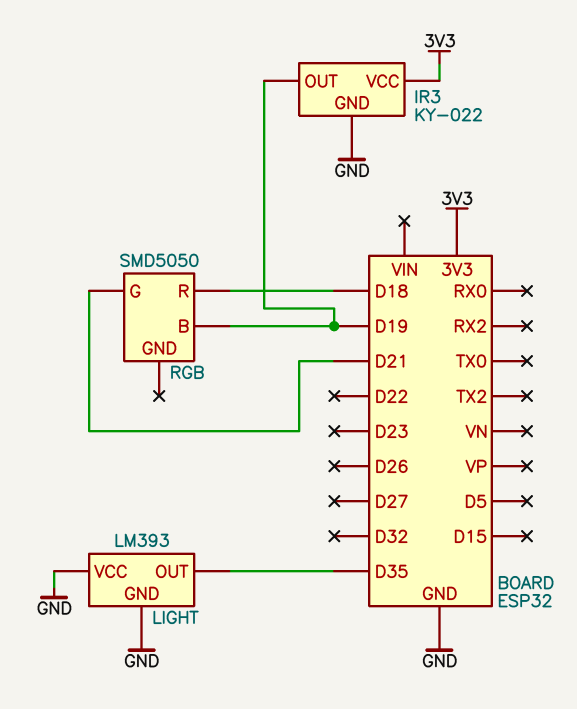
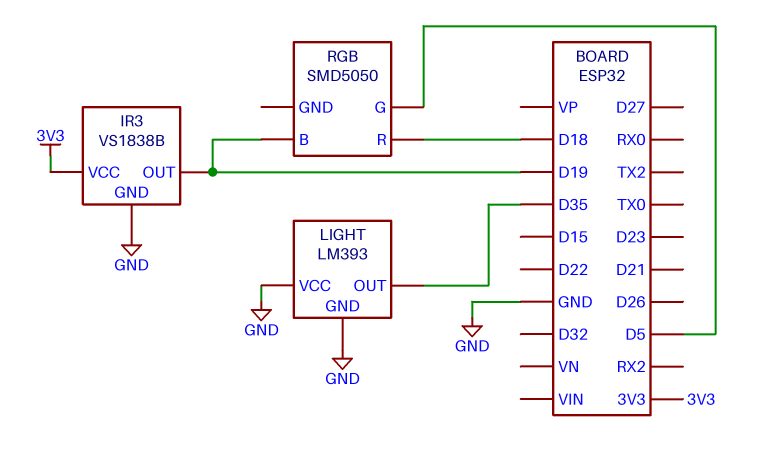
IR3: KY-022 -> VS1838B
RGB pin G: D21 -> D5

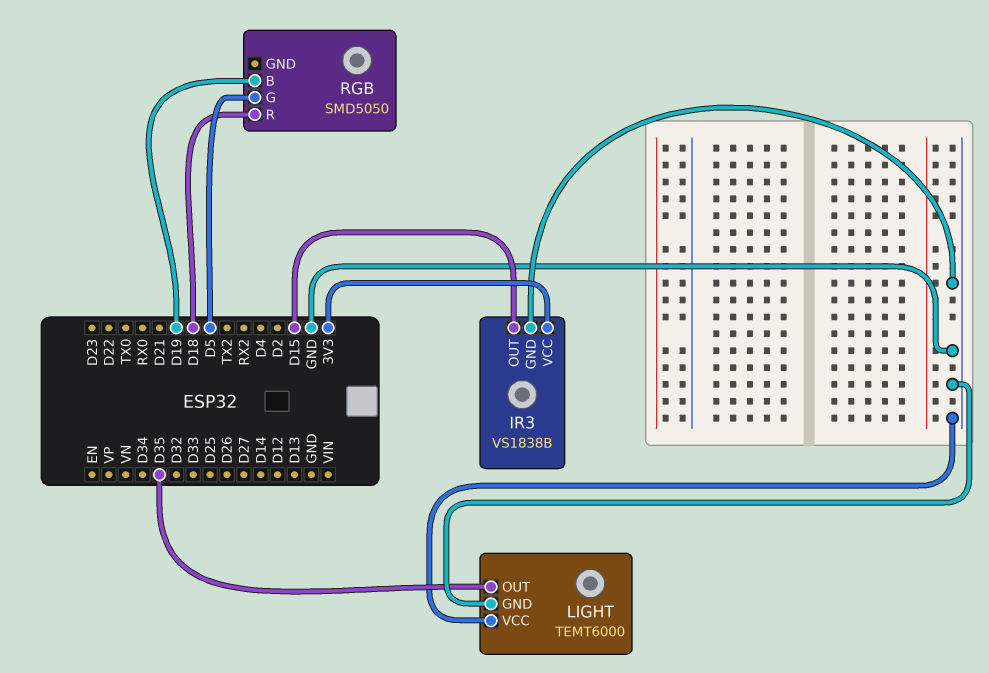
IR3 pin OUT: D19 -> D15
LIGHT: LM393 -> TEMT6000

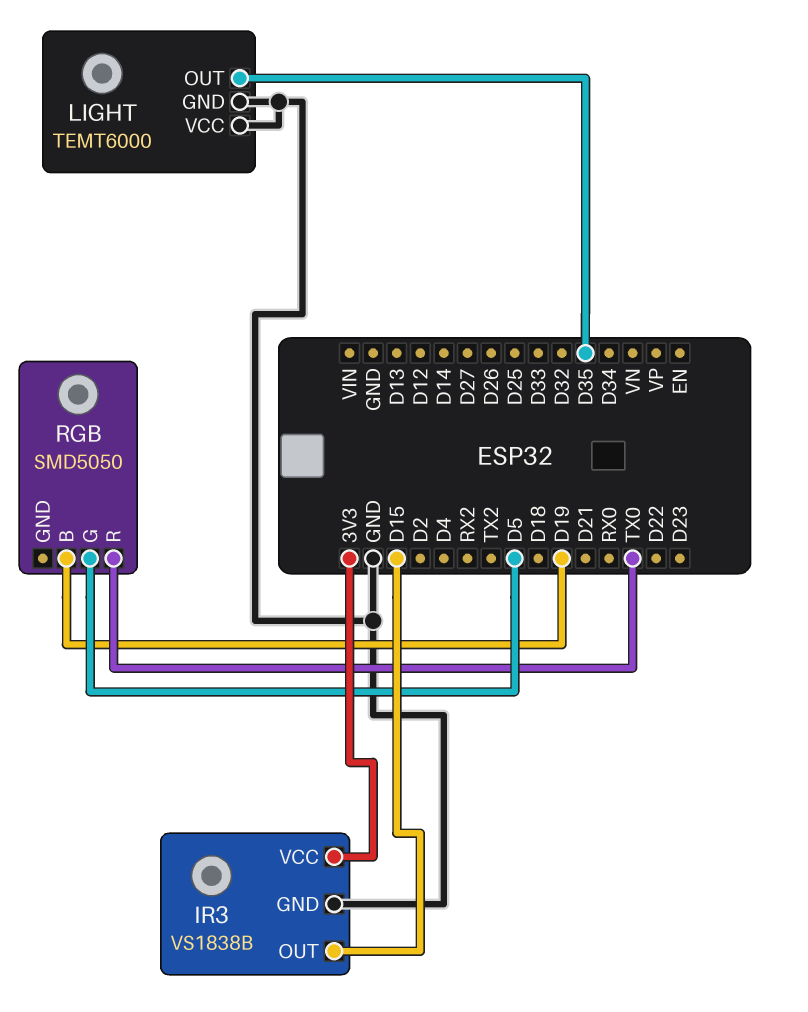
RGB pin R: D18 -> TX0

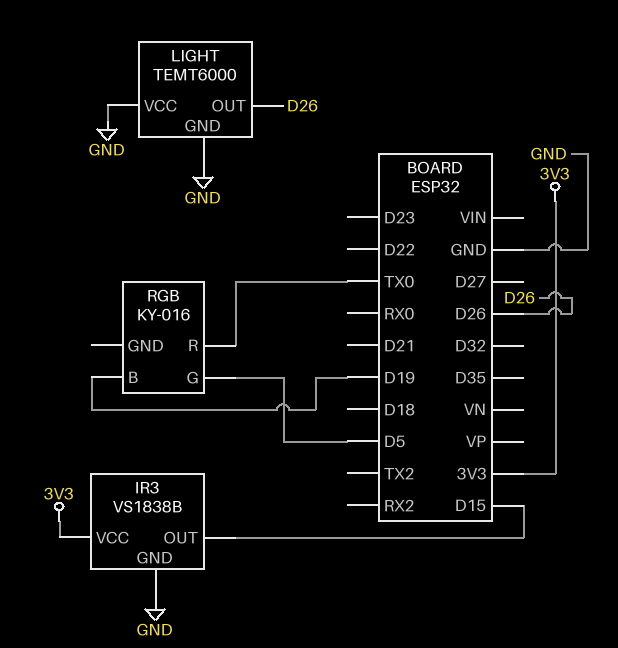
LIGHT pin OUT: D35 -> D26
RGB: SMD5050 -> KY-016

